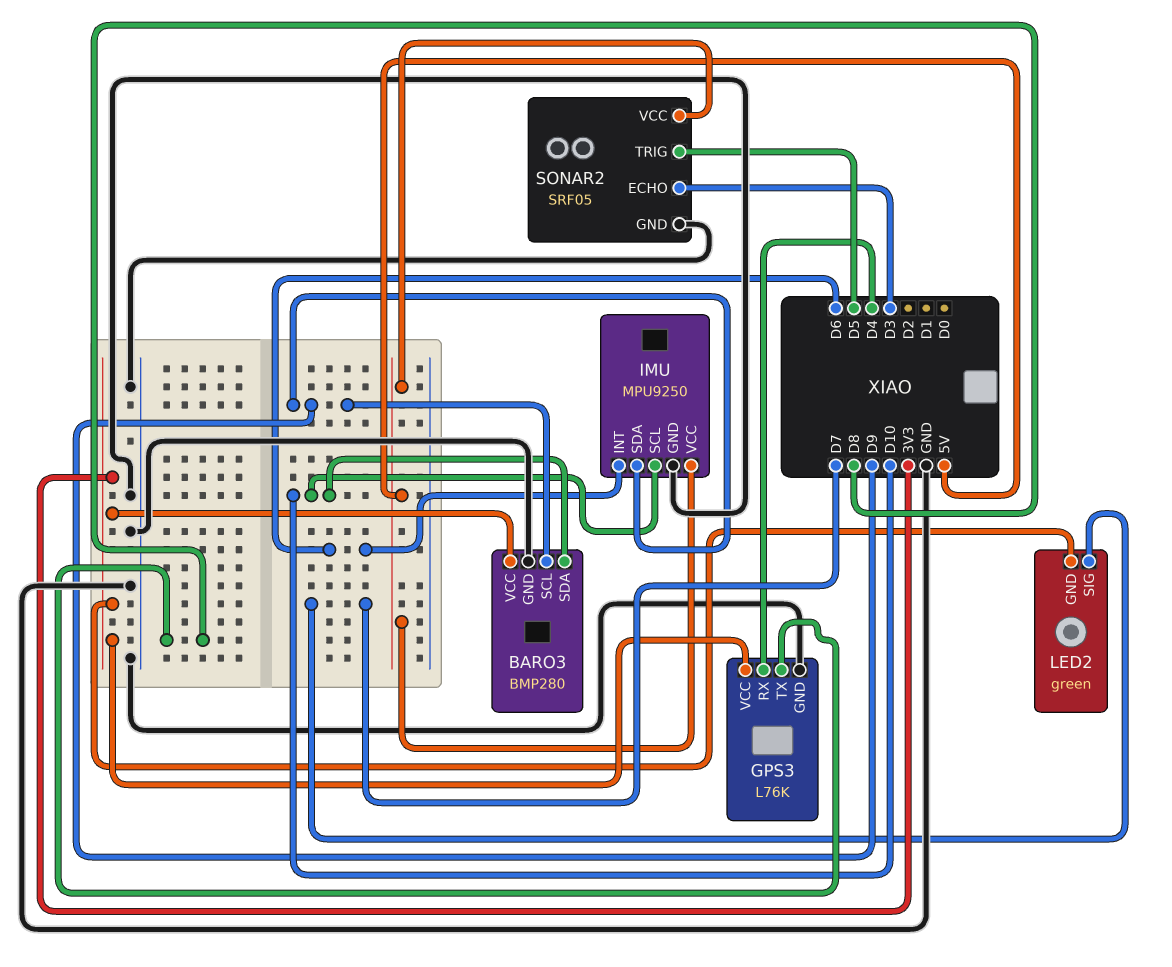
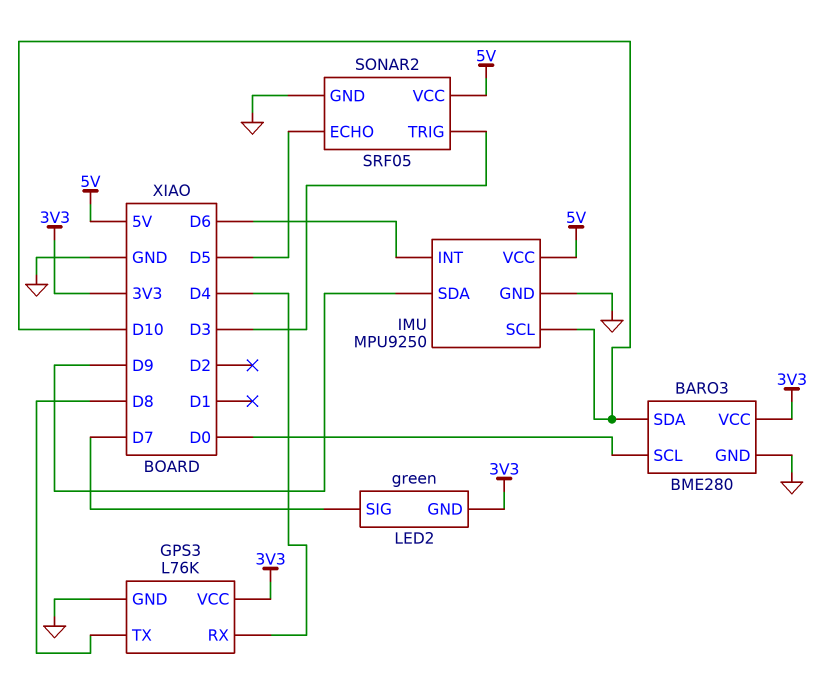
BARO3: BMP280 -> BME280
BARO3 pin SCL: D9 -> D0
SONAR2 pin ECHO: D3 -> D5
SONAR2 pin TRIG: D5 -> D3

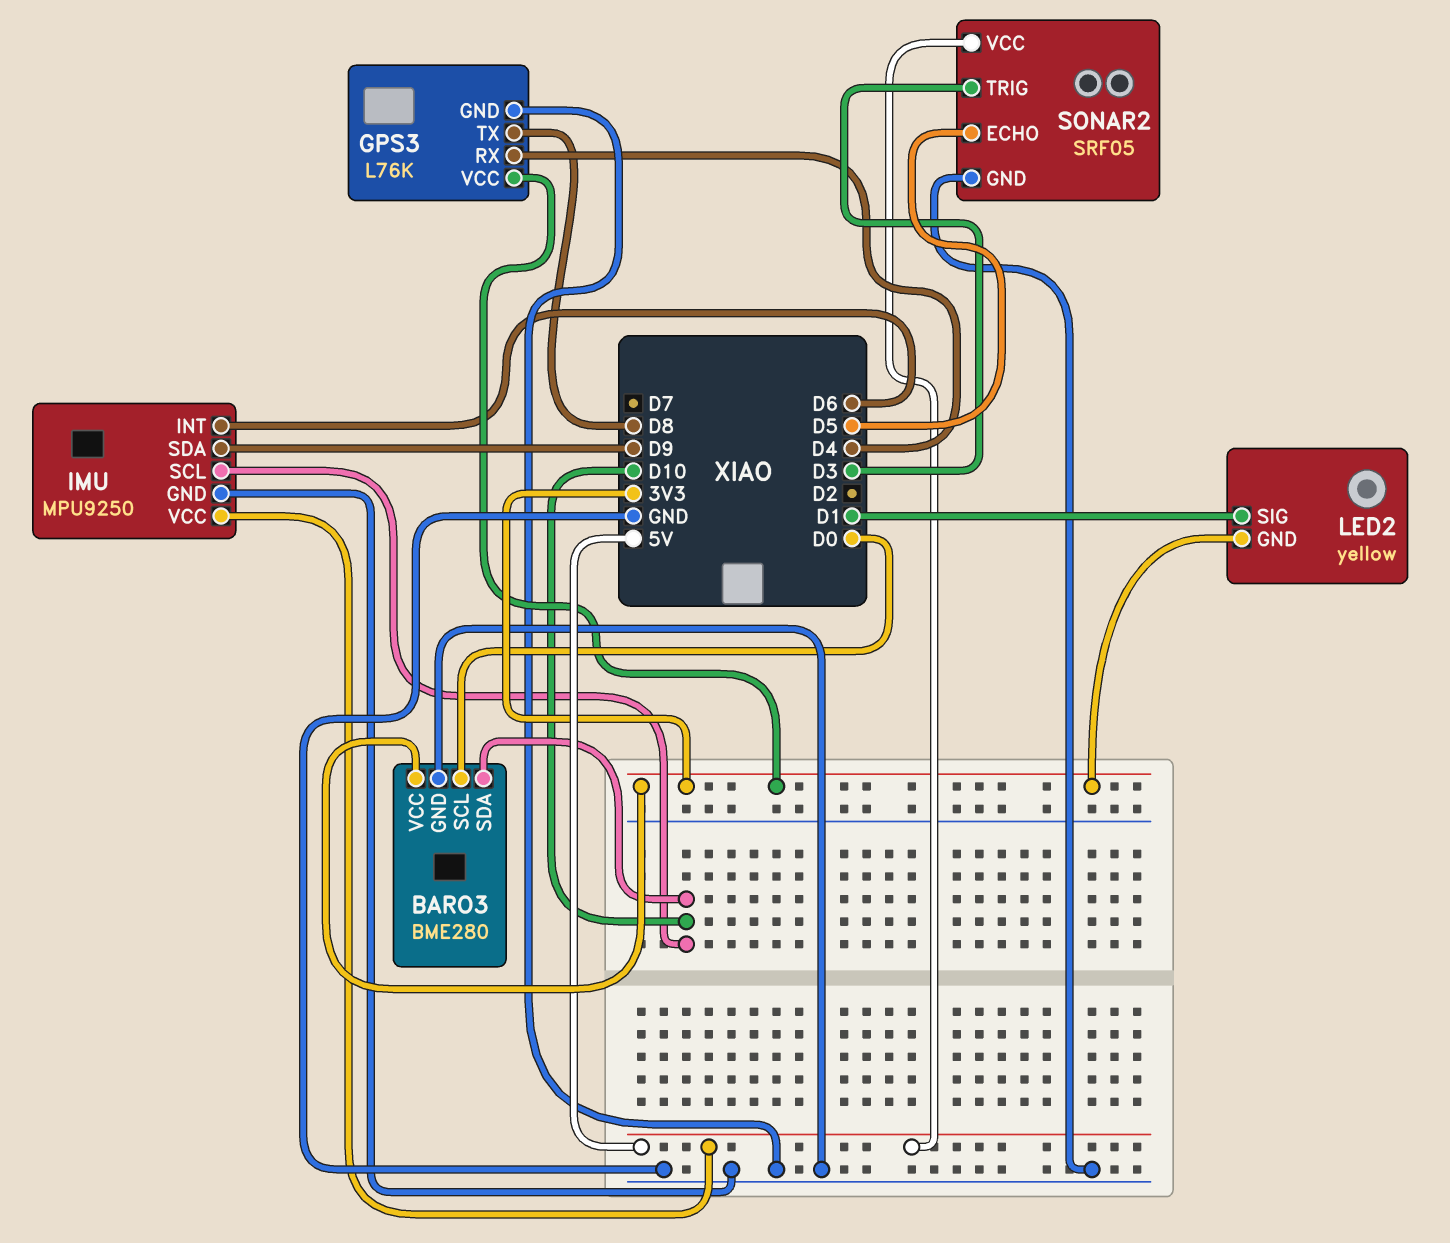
LED2: green -> yellow
LED2 pin SIG: D7 -> D1

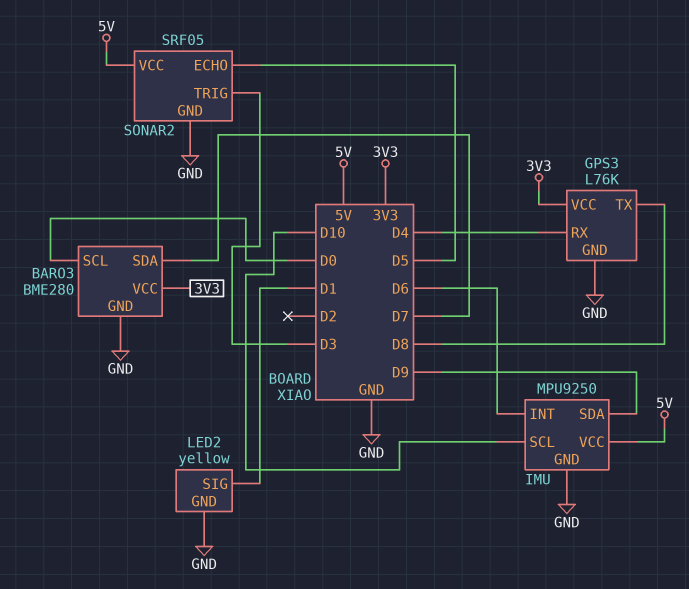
BARO3 pin SDA: D10 -> D7
LED2 pin GND: 3V3 -> GND

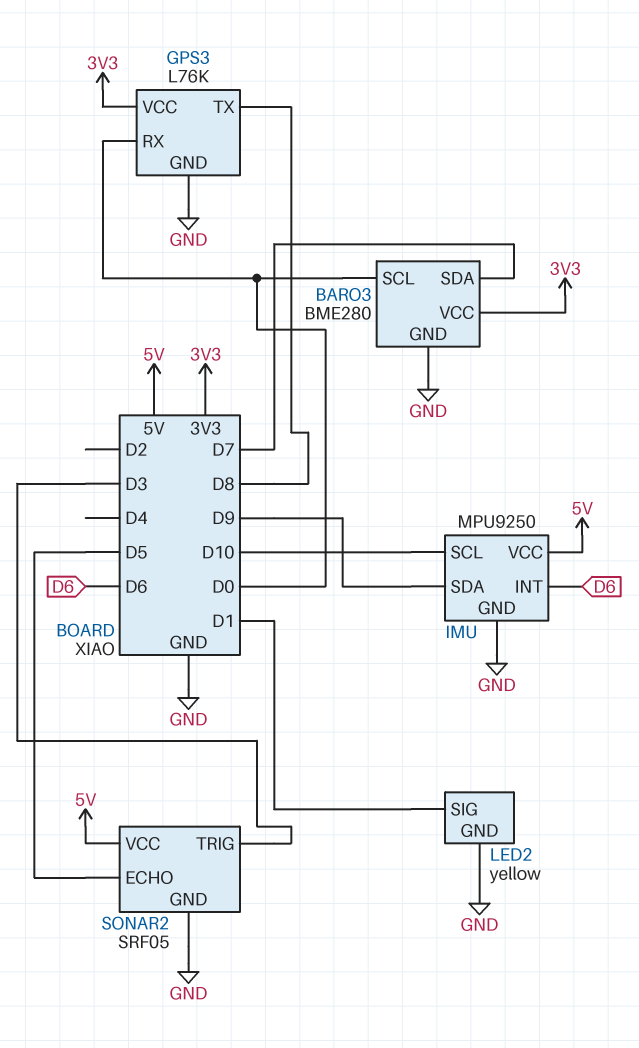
GPS3 pin RX: D4 -> D0

